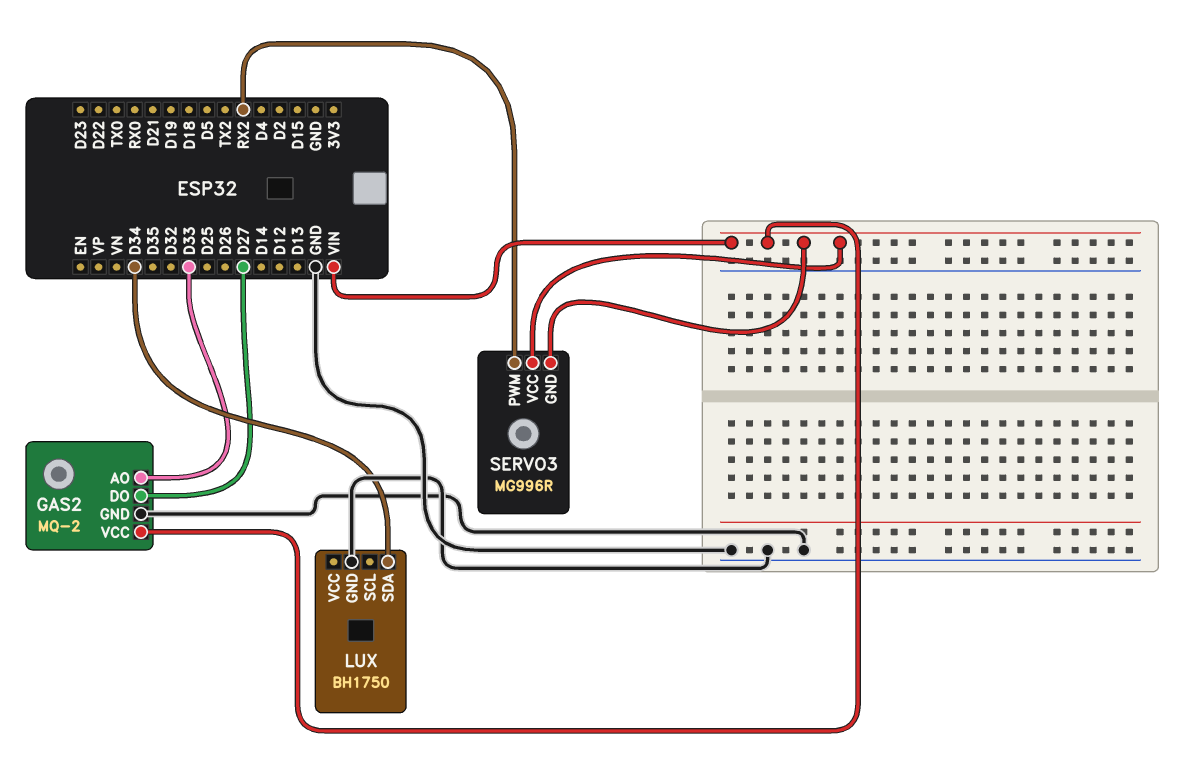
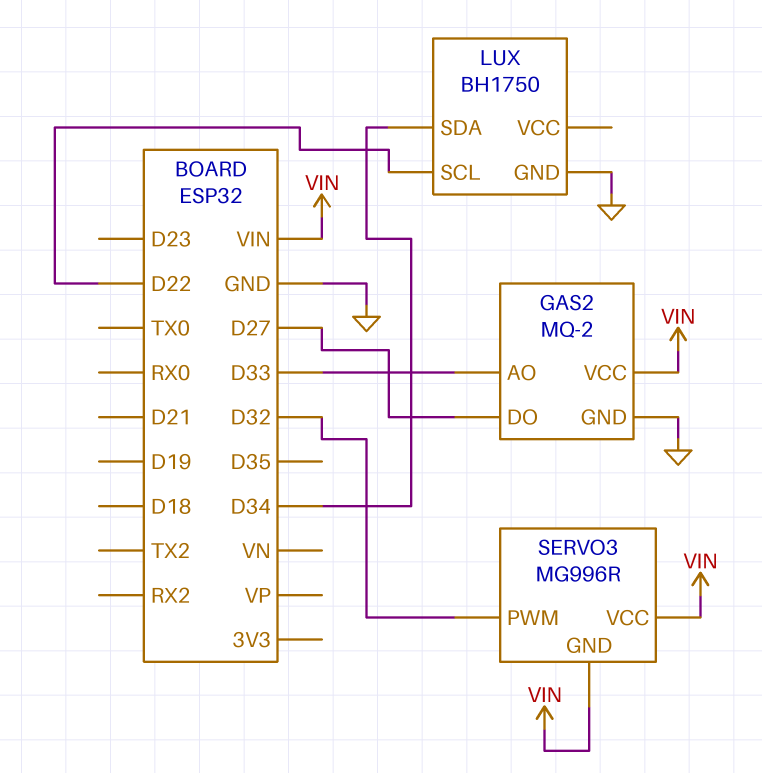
LUX pin SCL: none -> D22
SERVO3 pin PWM: RX2 -> D32

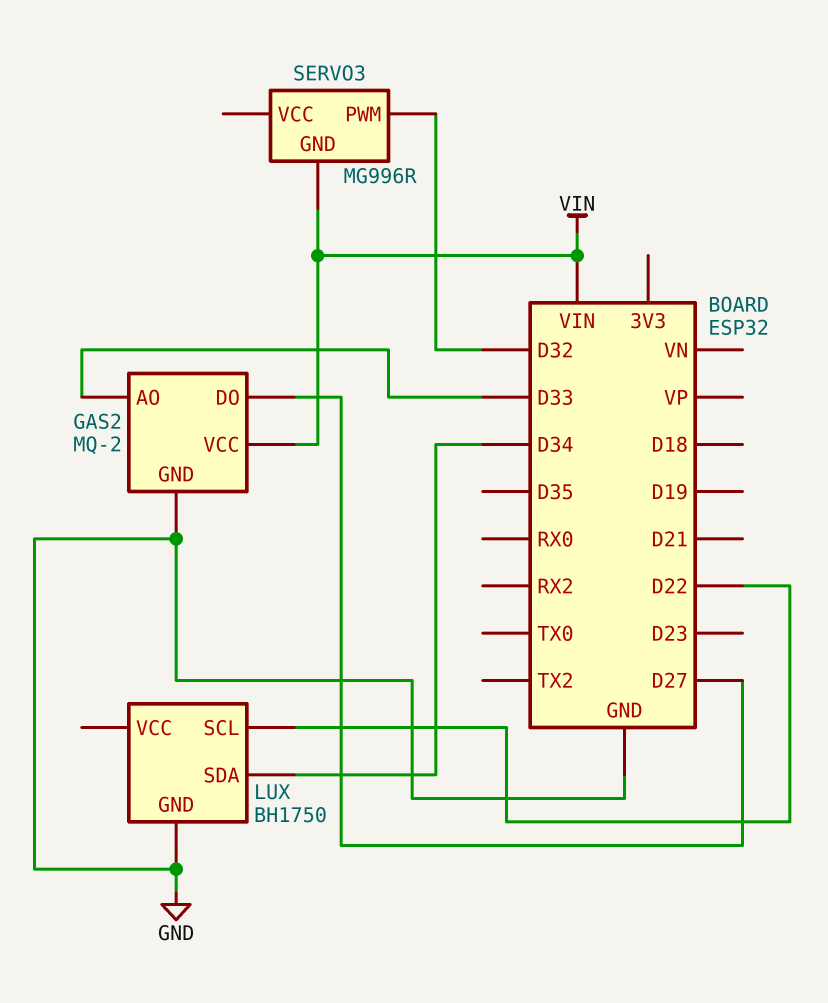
SERVO3 pin VCC: VIN -> none

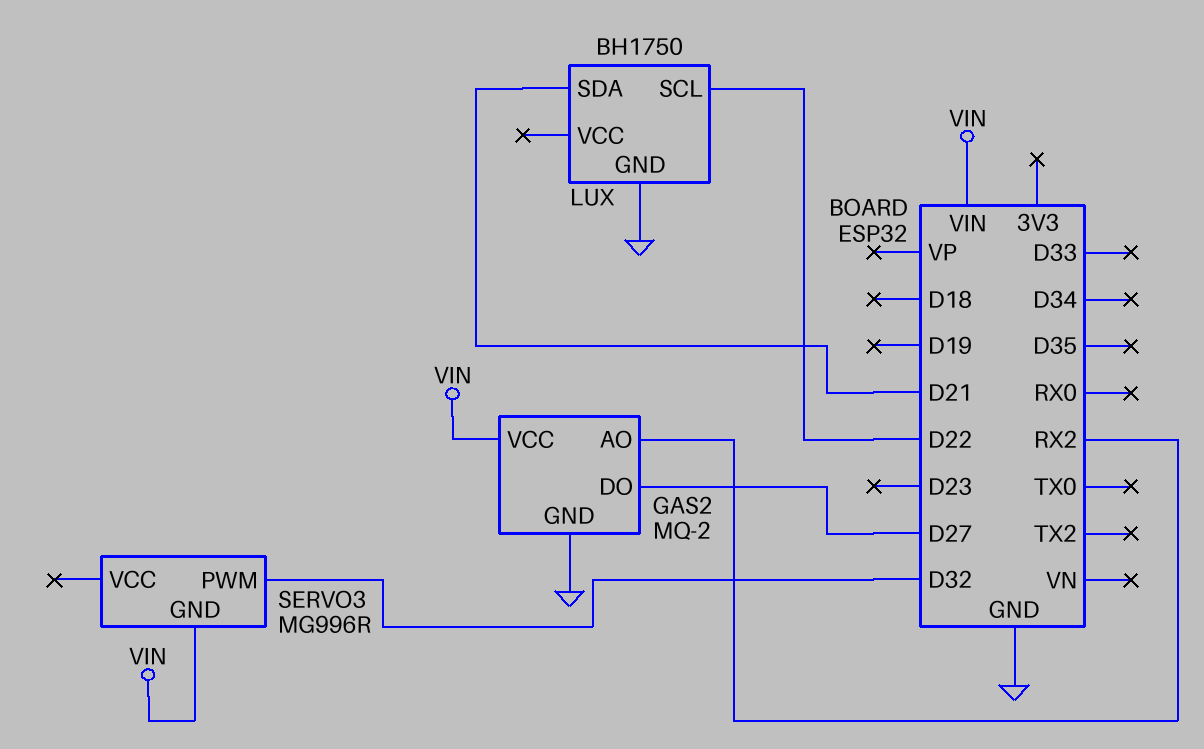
GAS2 pin AO: D33 -> RX2
LUX pin SDA: D34 -> D21

